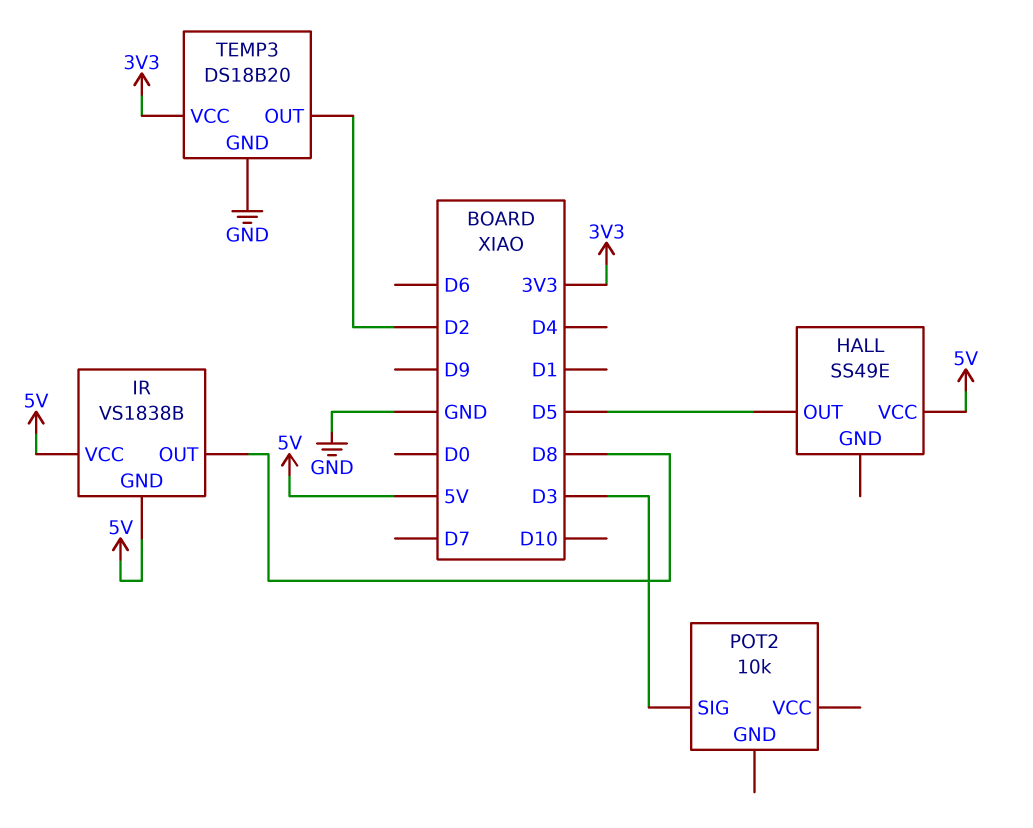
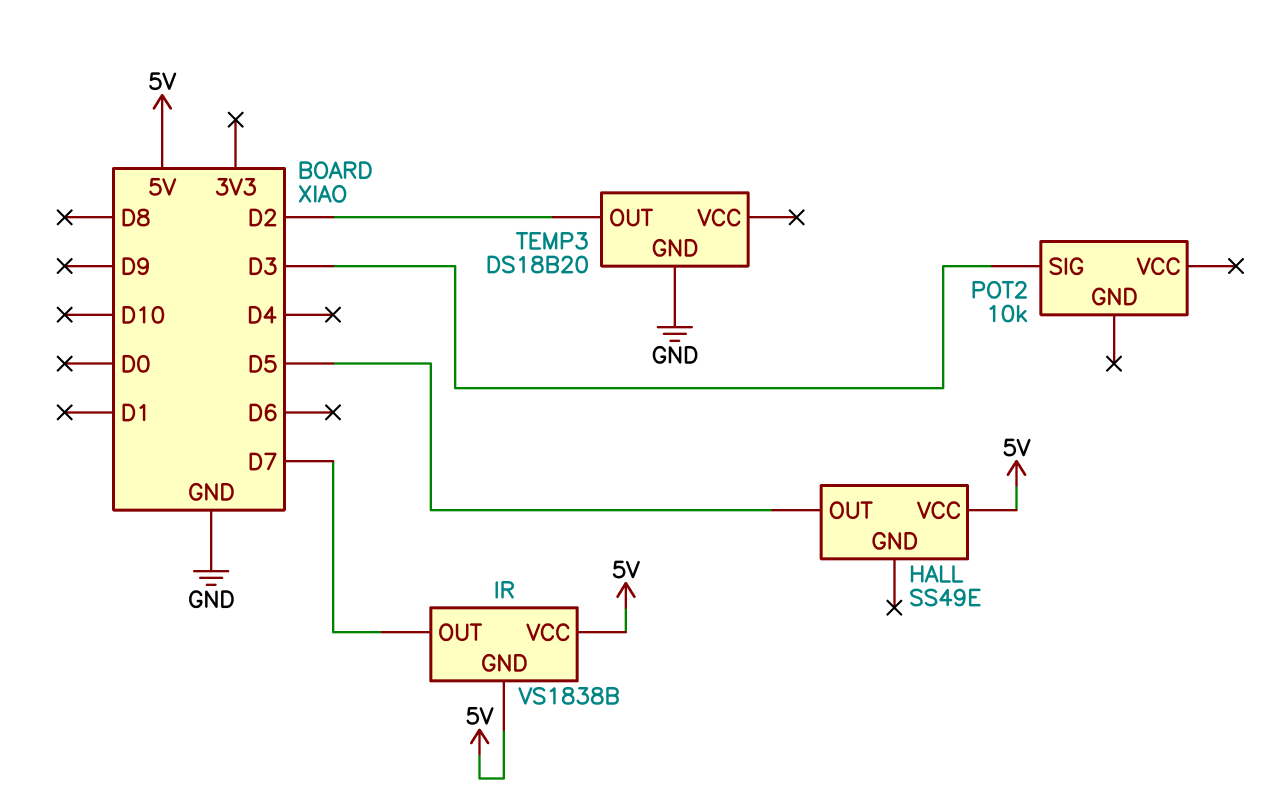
IR pin OUT: D8 -> D7
TEMP3 pin VCC: 3V3 -> none

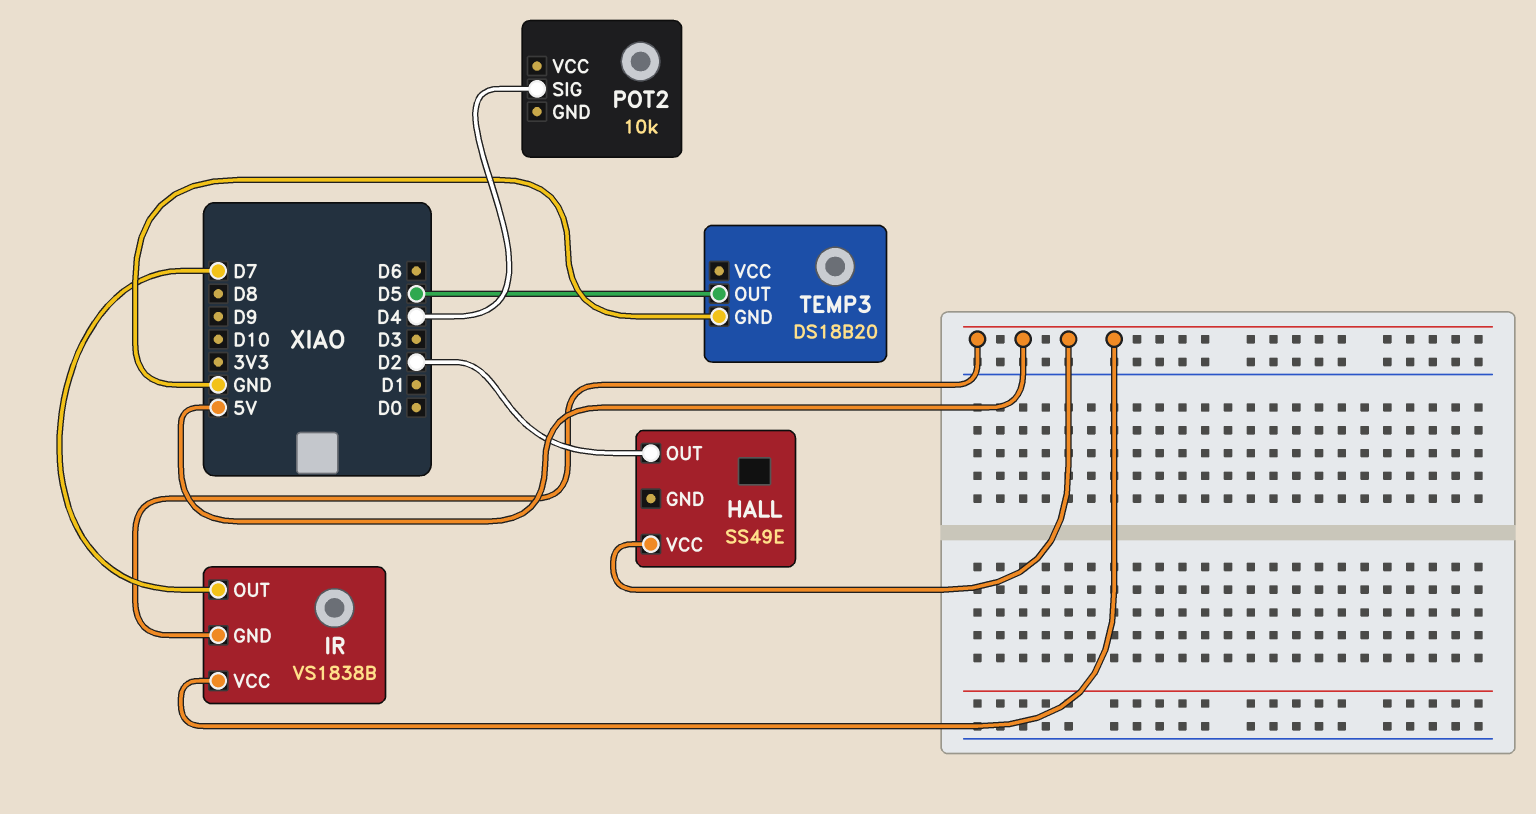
HALL pin OUT: D5 -> D2
POT2 pin SIG: D3 -> D4
TEMP3 pin OUT: D2 -> D5

